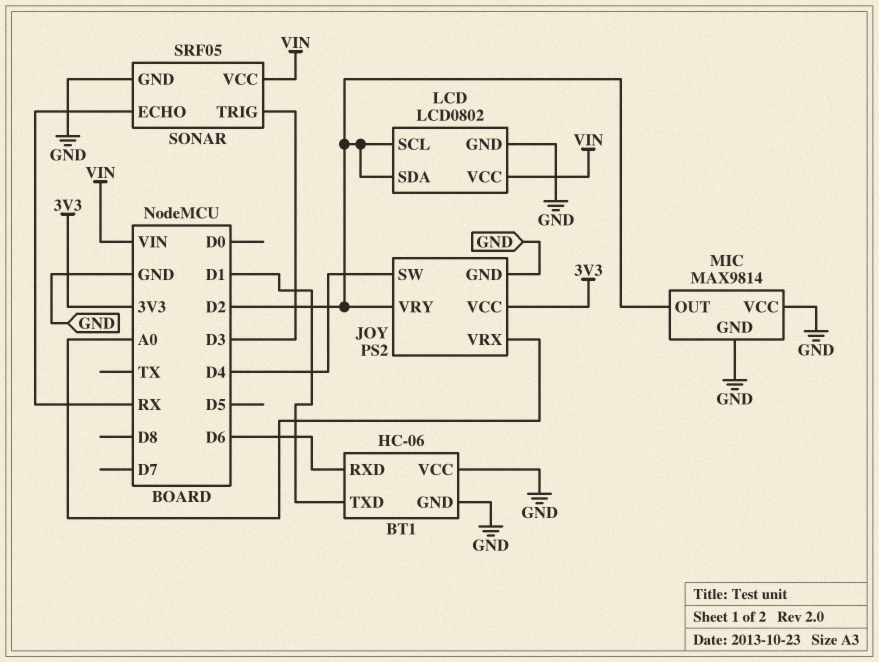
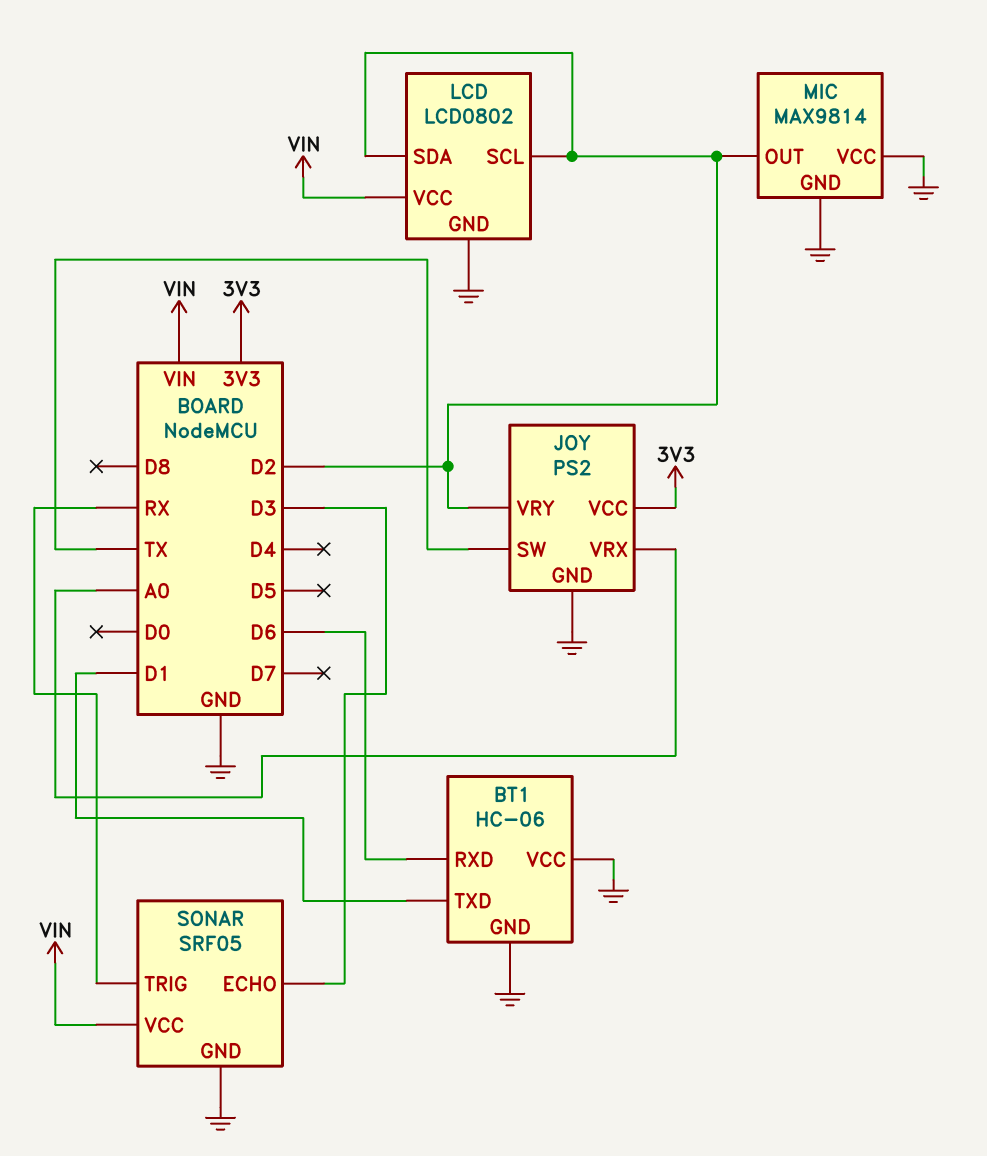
JOY pin SW: D4 -> TX
SONAR pin ECHO: RX -> D3
SONAR pin TRIG: D3 -> RX

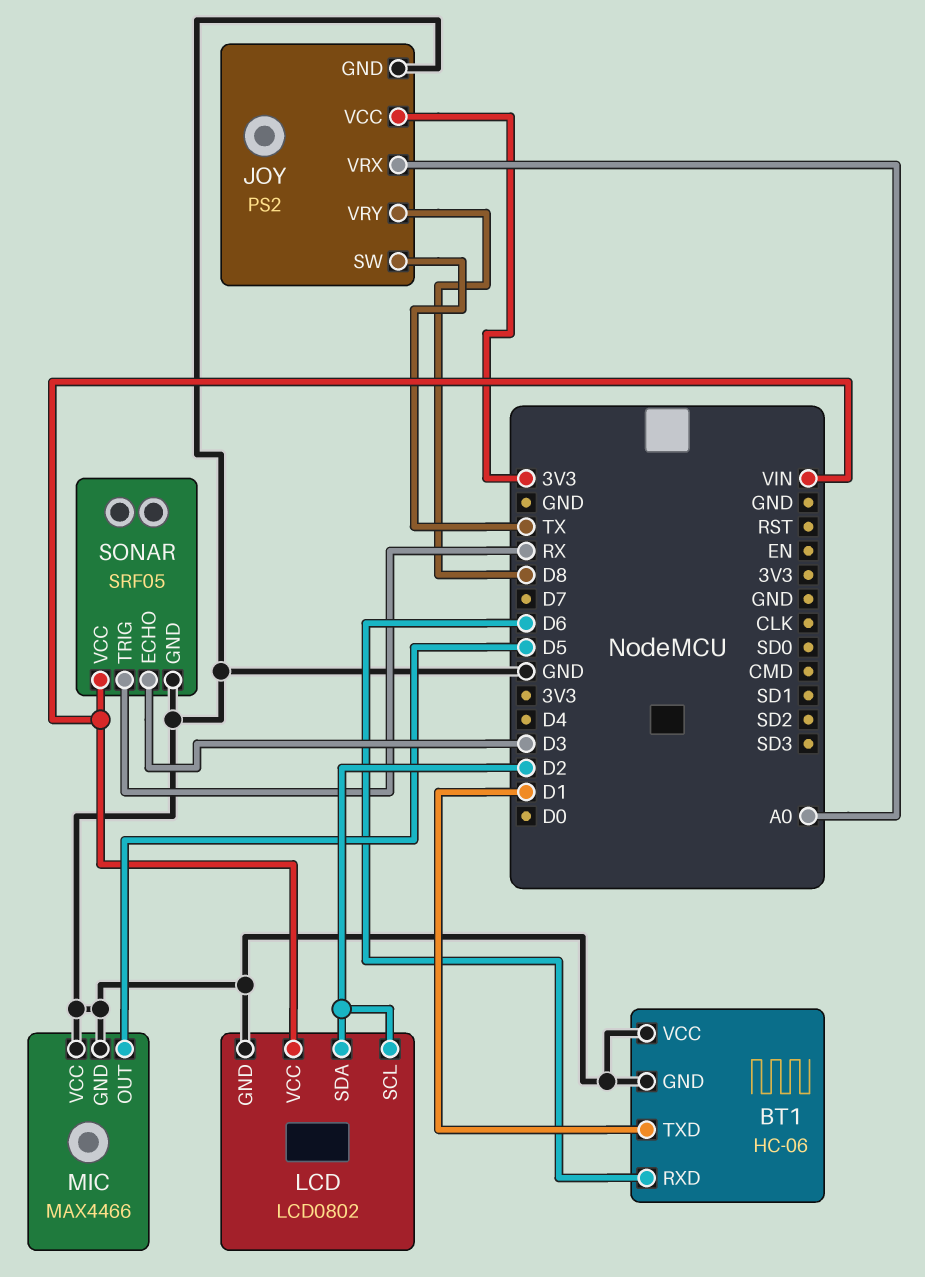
JOY pin VRY: D2 -> D8
MIC: MAX9814 -> MAX4466
MIC pin OUT: D2 -> D5

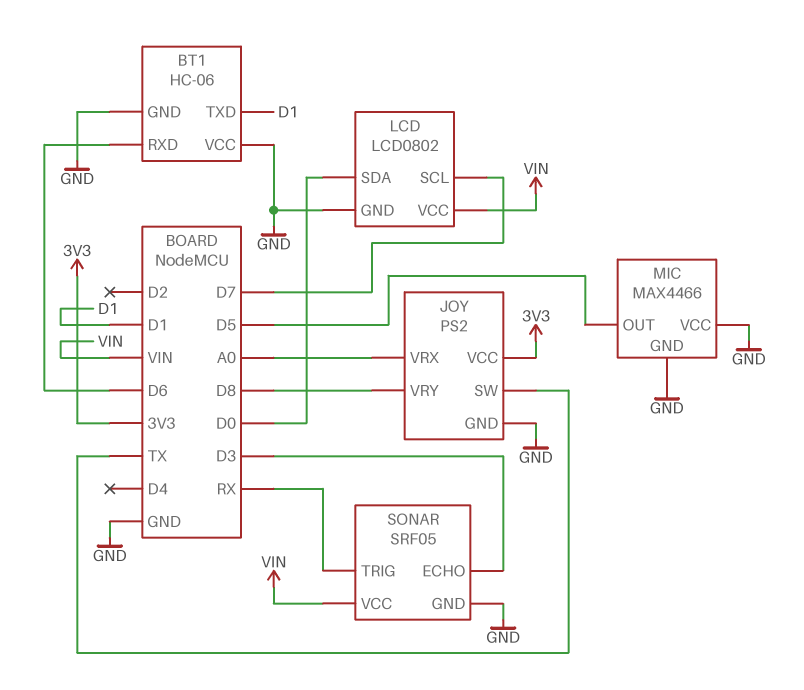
LCD pin SCL: D2 -> D7
LCD pin SDA: D2 -> D0

